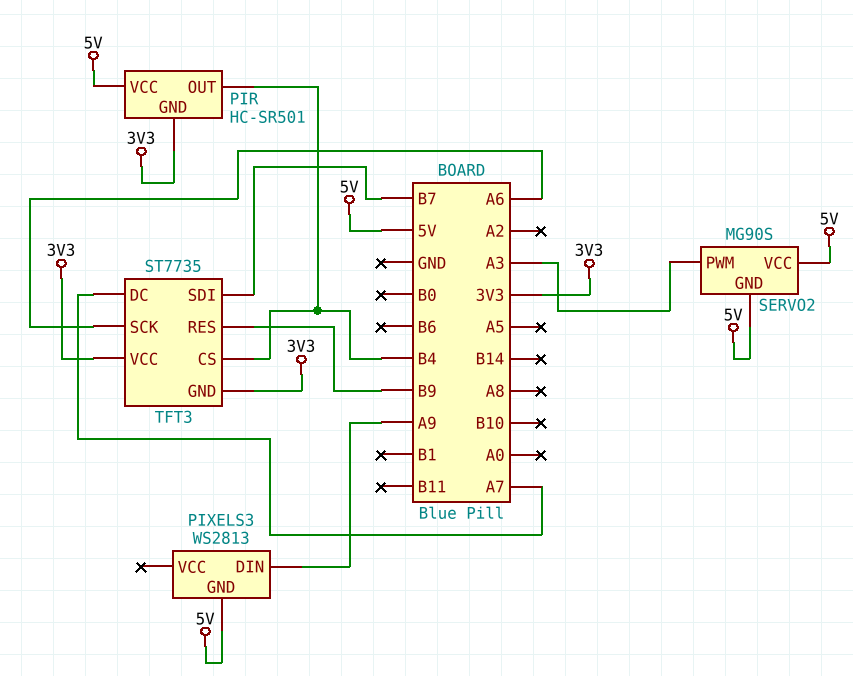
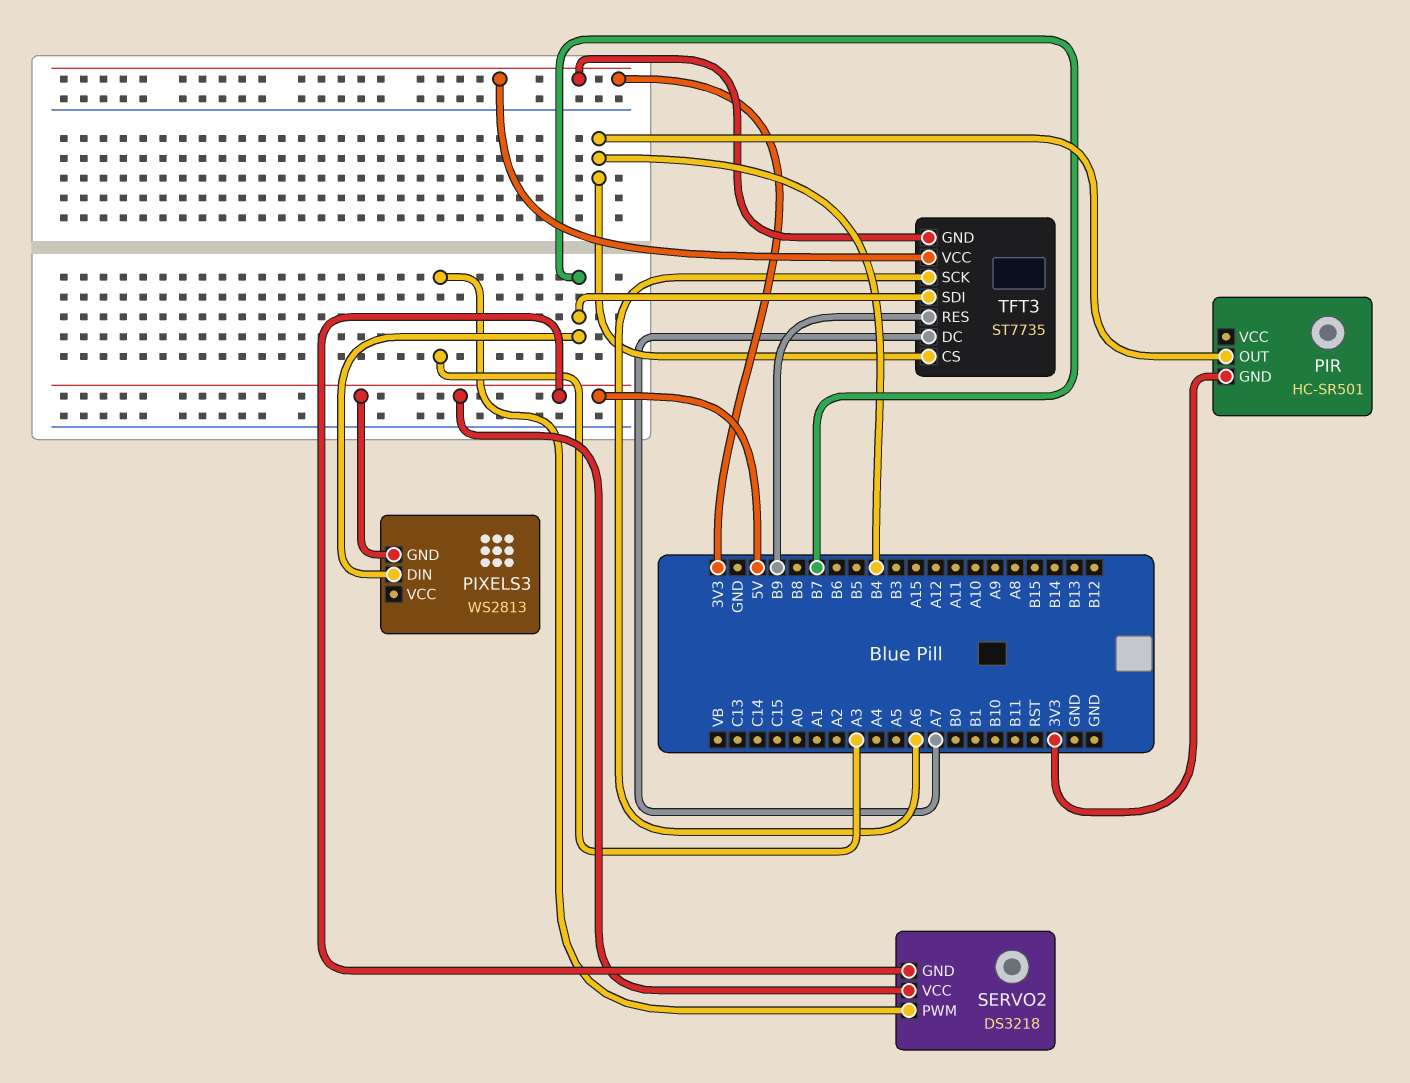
PIR pin VCC: 5V -> none
PIXELS3 pin DIN: A9 -> B7
SERVO2: MG90S -> DS3218

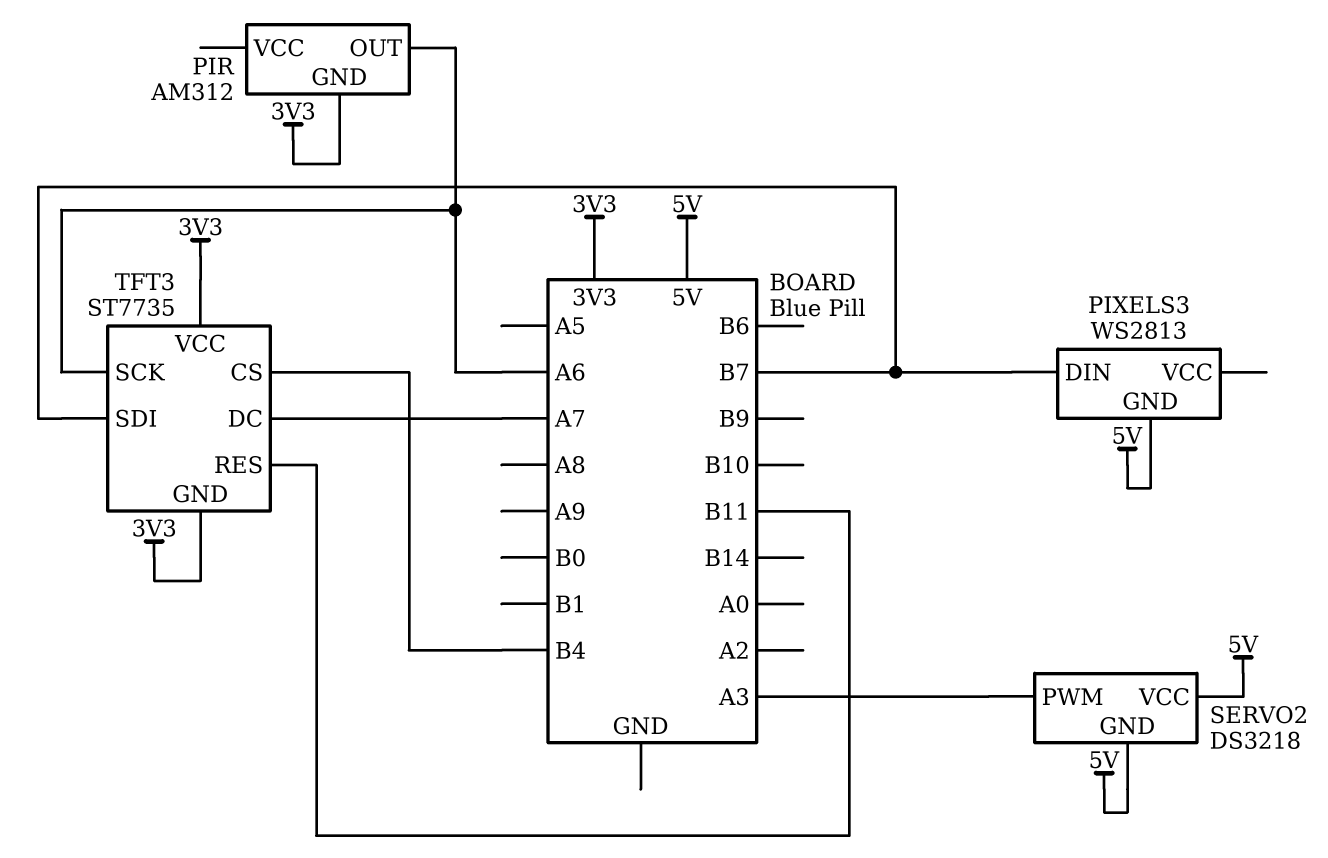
PIR: HC-SR501 -> AM312
PIR pin OUT: B4 -> A6
TFT3 pin RES: B9 -> B11

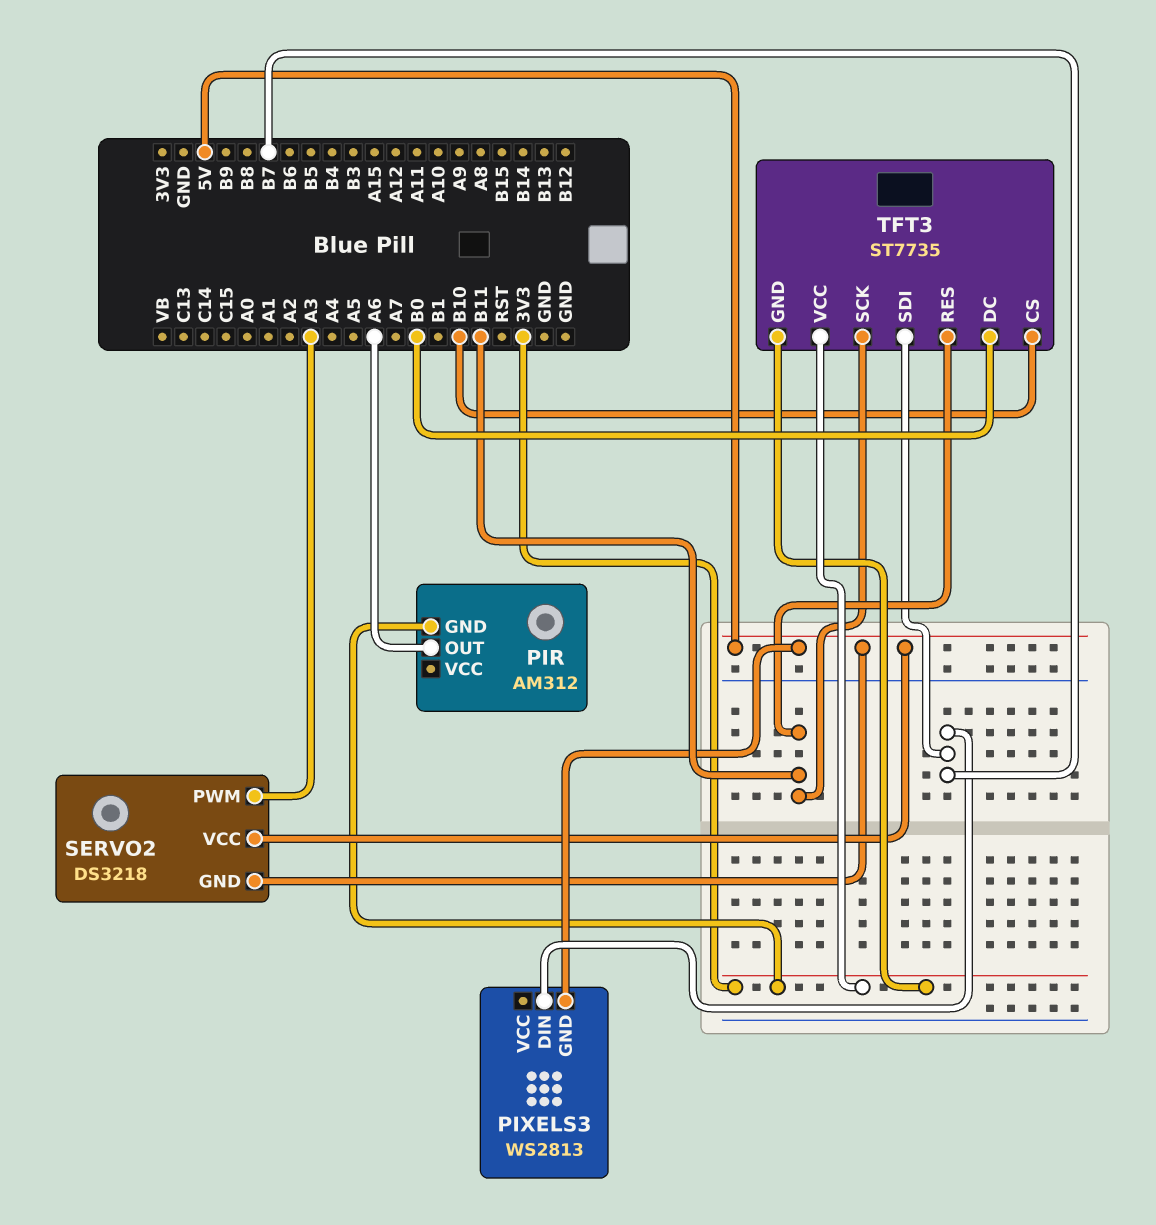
TFT3 pin CS: B4 -> B10
TFT3 pin DC: A7 -> B0
TFT3 pin SCK: A6 -> B11

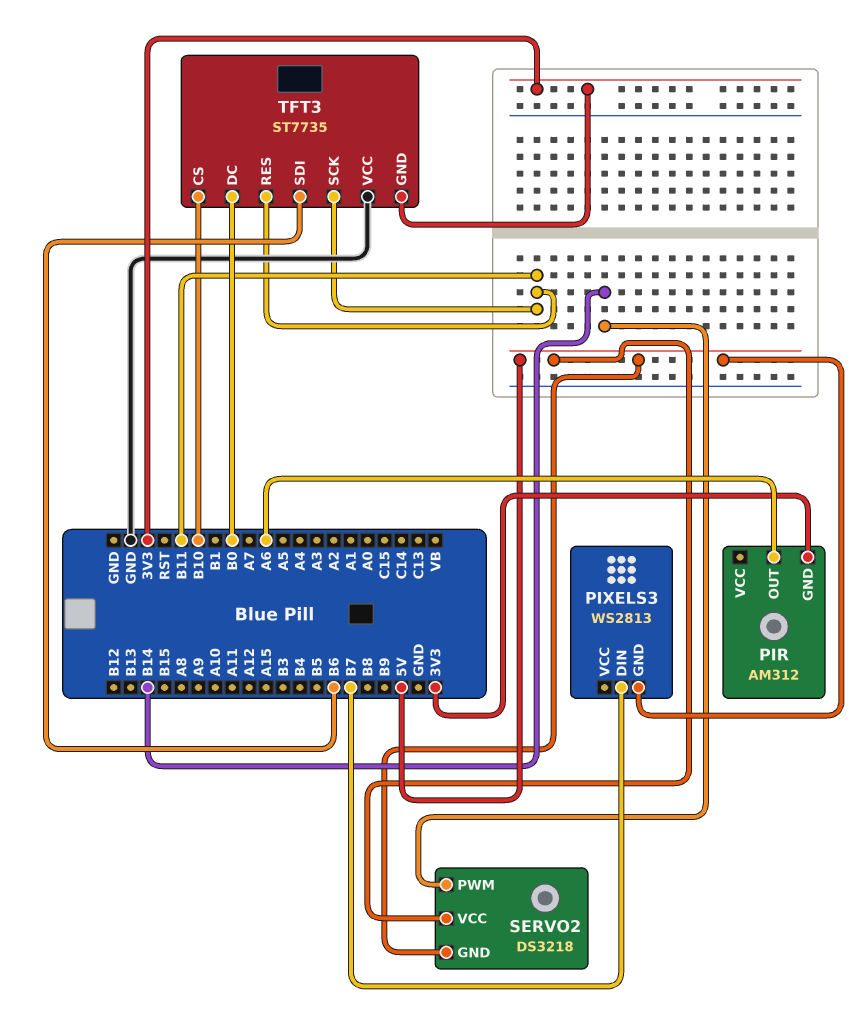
SERVO2 pin PWM: A3 -> B14
TFT3 pin SDI: B7 -> B6
TFT3 pin VCC: 3V3 -> GND

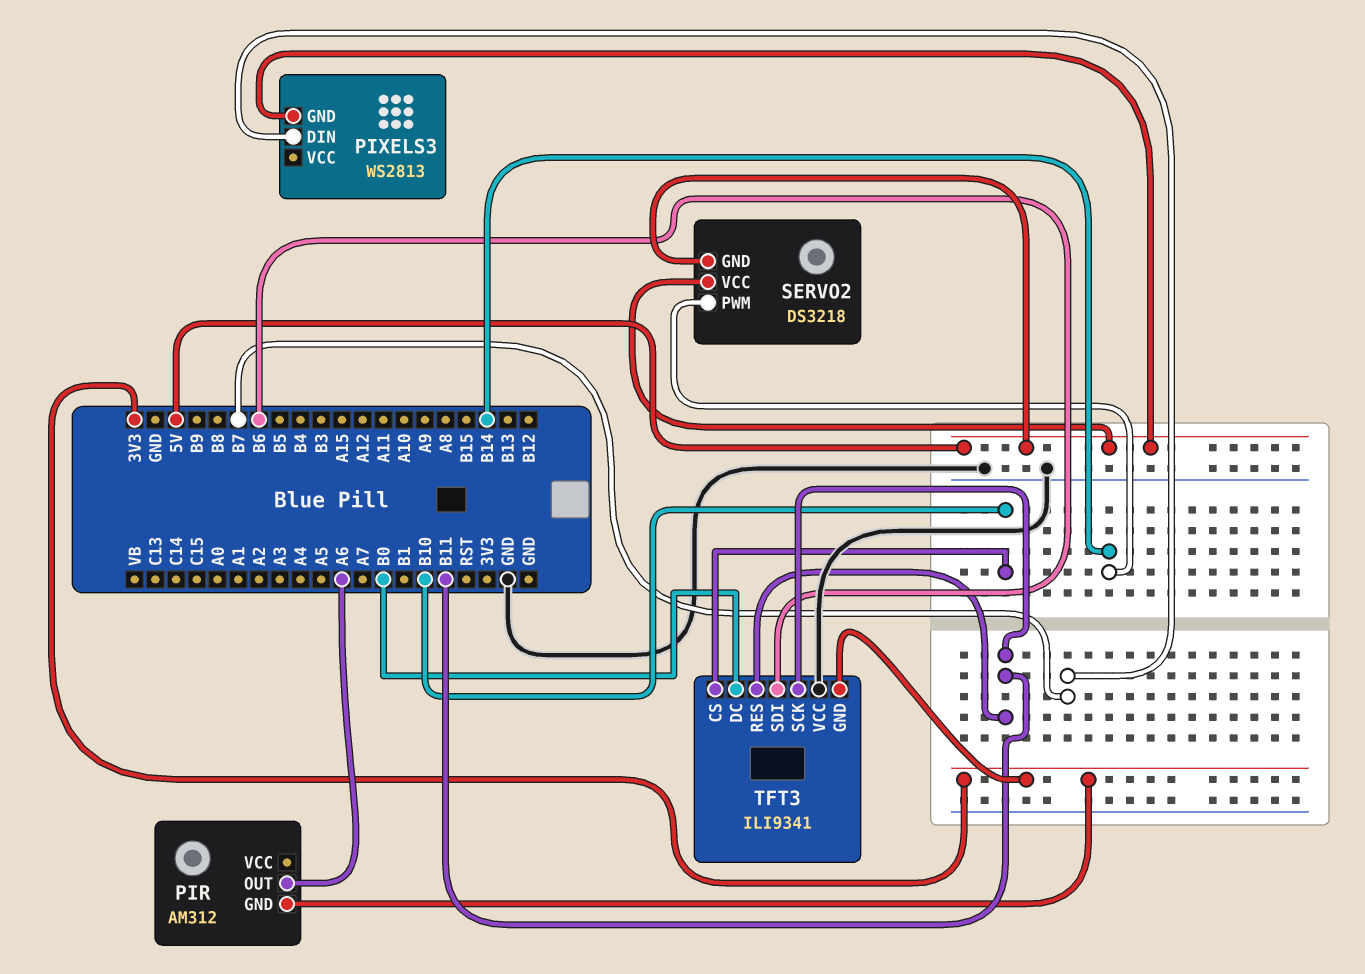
TFT3: ST7735 -> ILI9341

